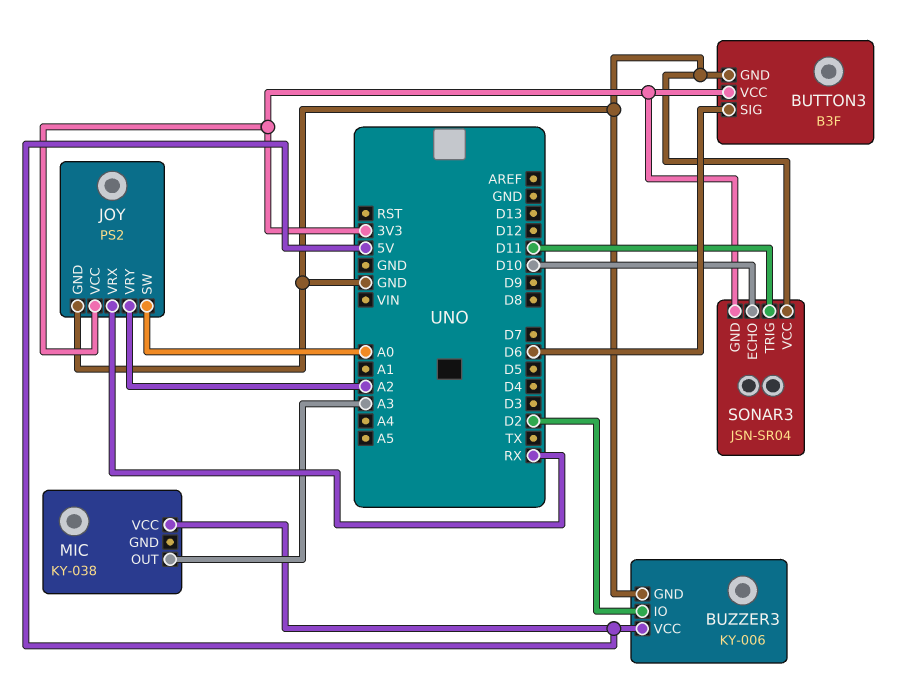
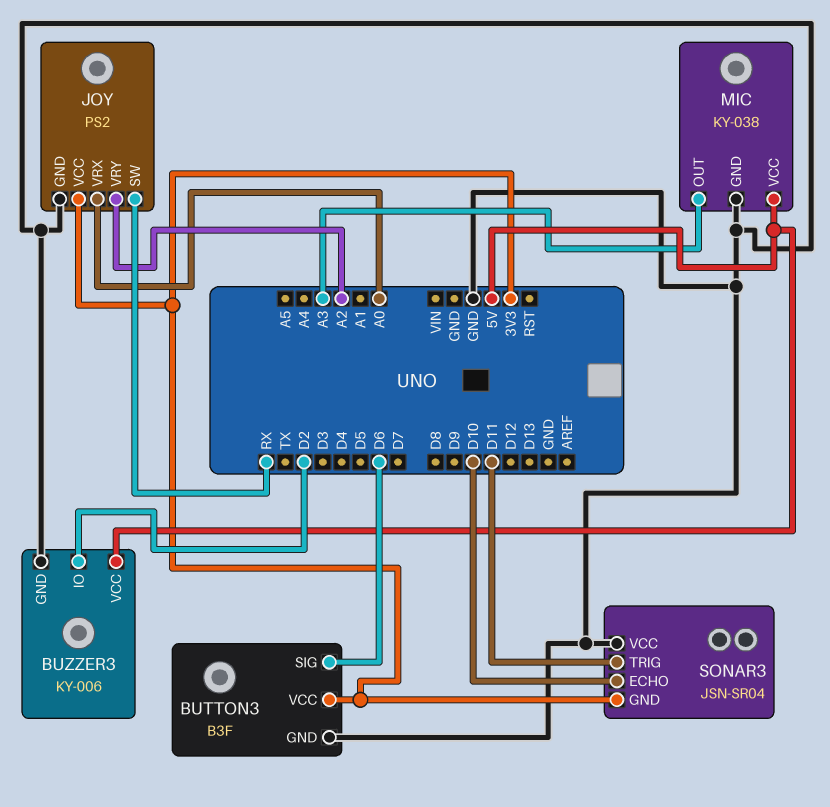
JOY pin SW: A0 -> RX
JOY pin VRX: RX -> A0
MIC pin GND: none -> GND

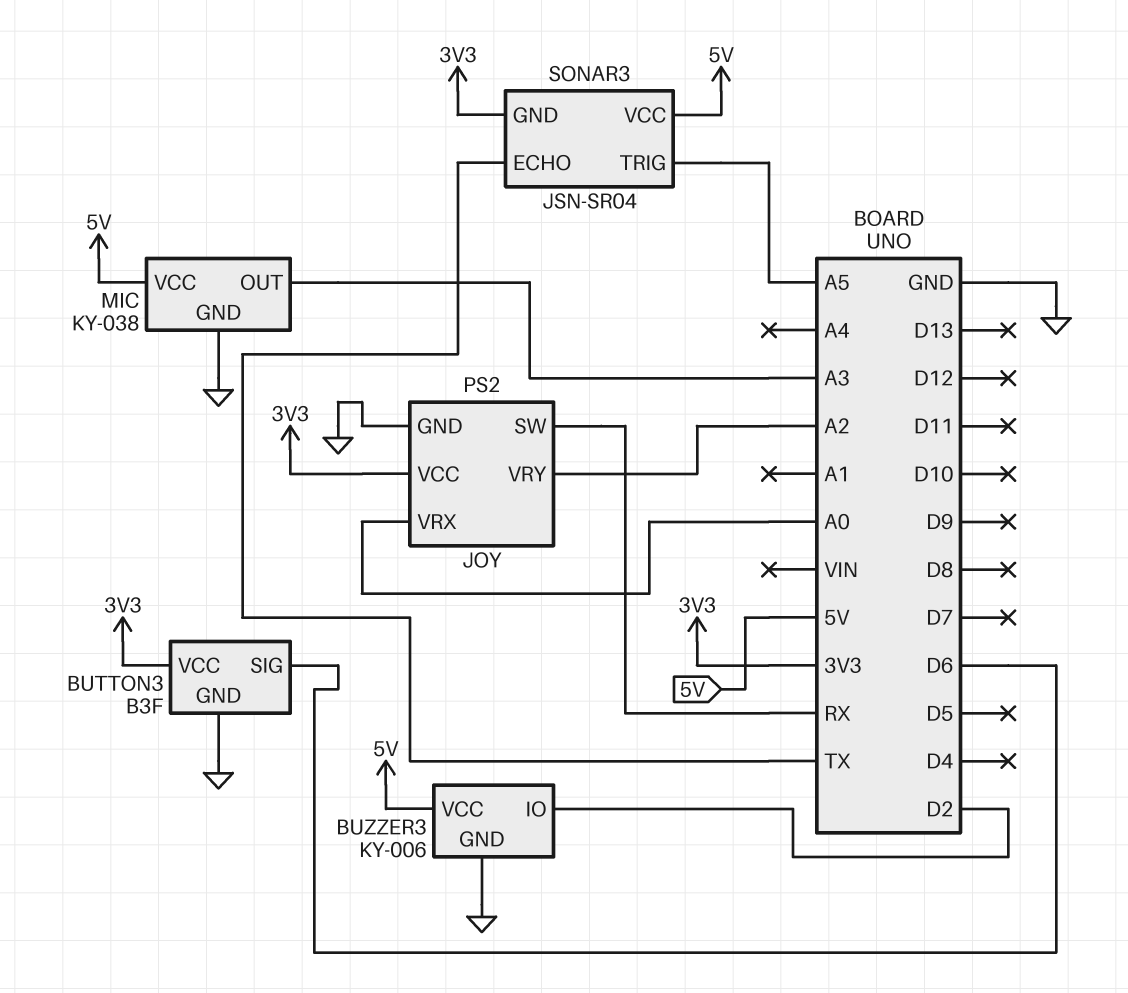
SONAR3 pin ECHO: D10 -> TX
SONAR3 pin TRIG: D11 -> A5
SONAR3 pin VCC: GND -> 5V

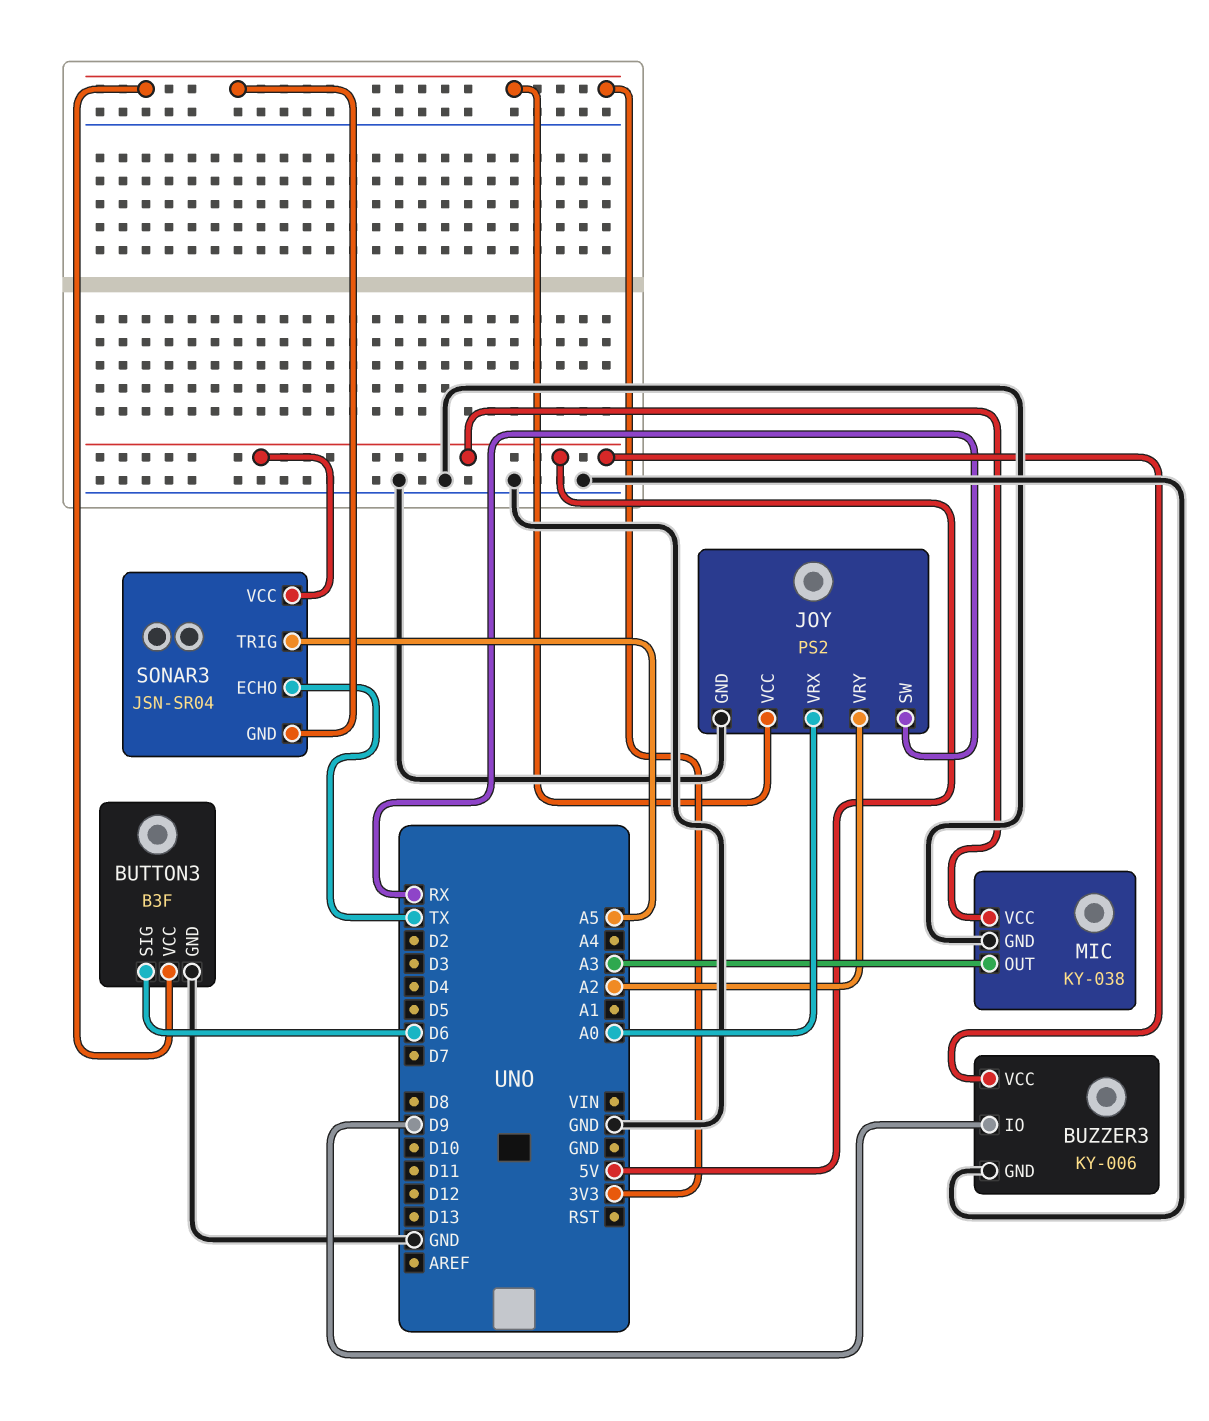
BUZZER3 pin IO: D2 -> D9

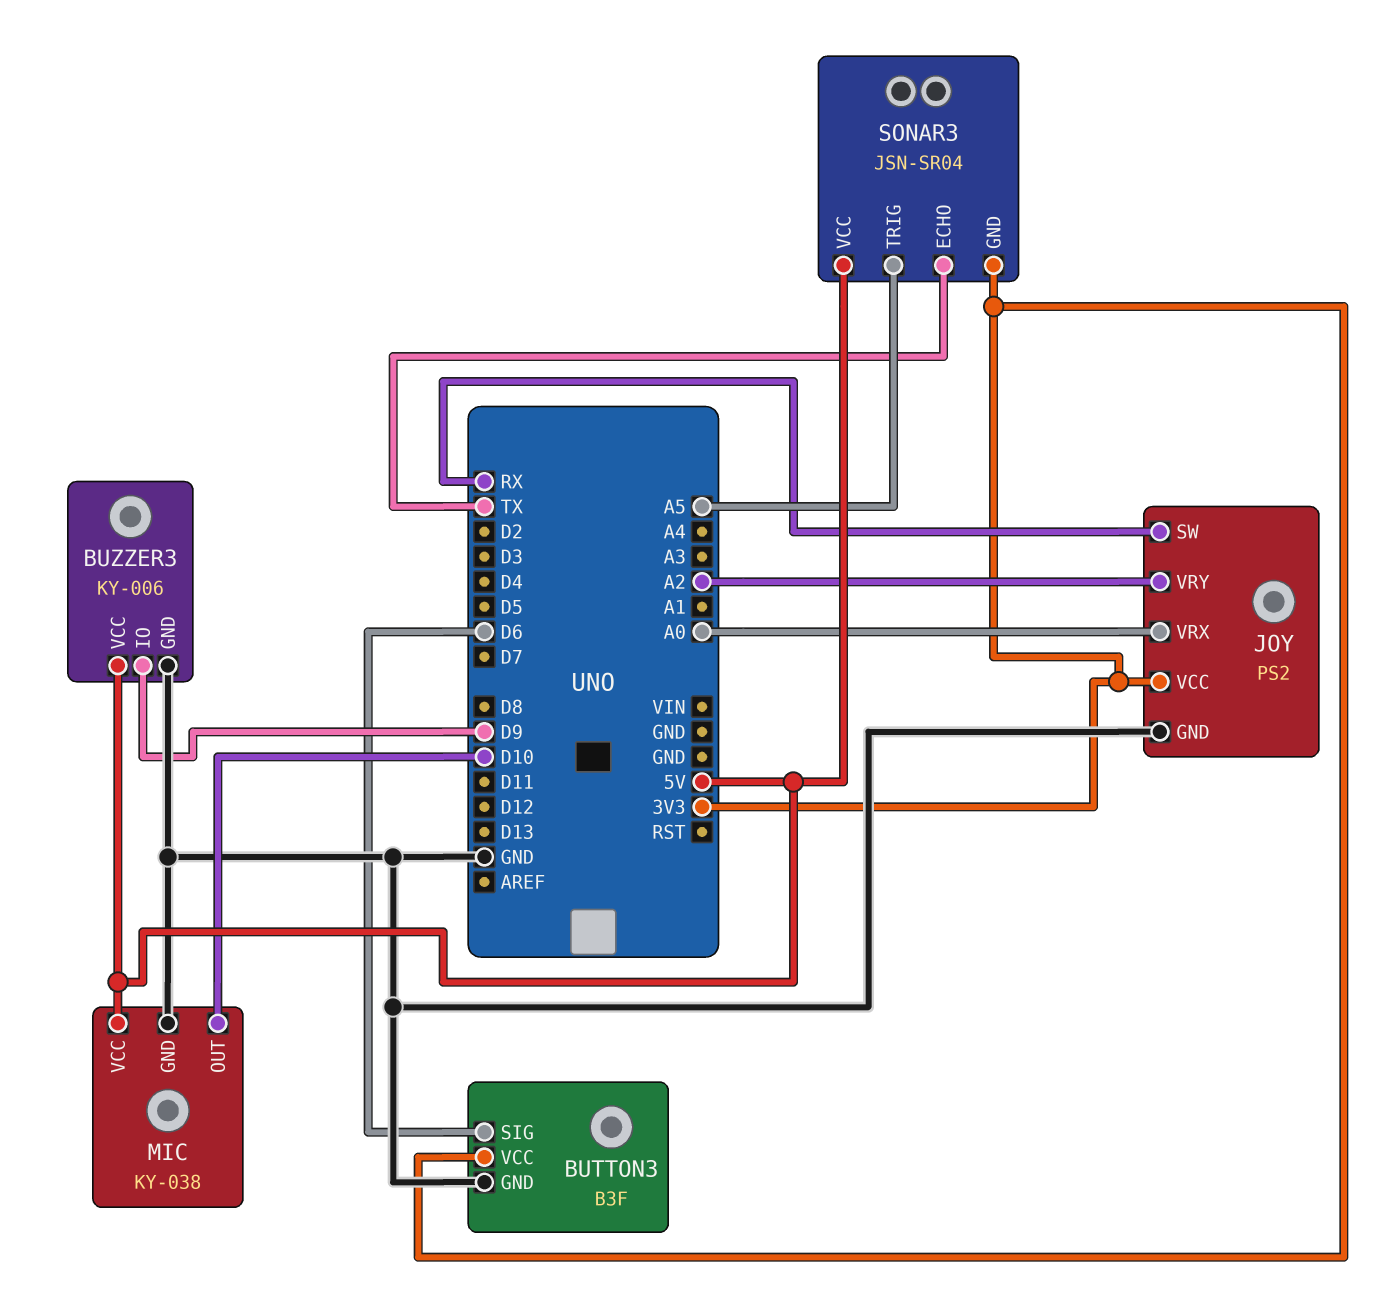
MIC pin OUT: A3 -> D10

